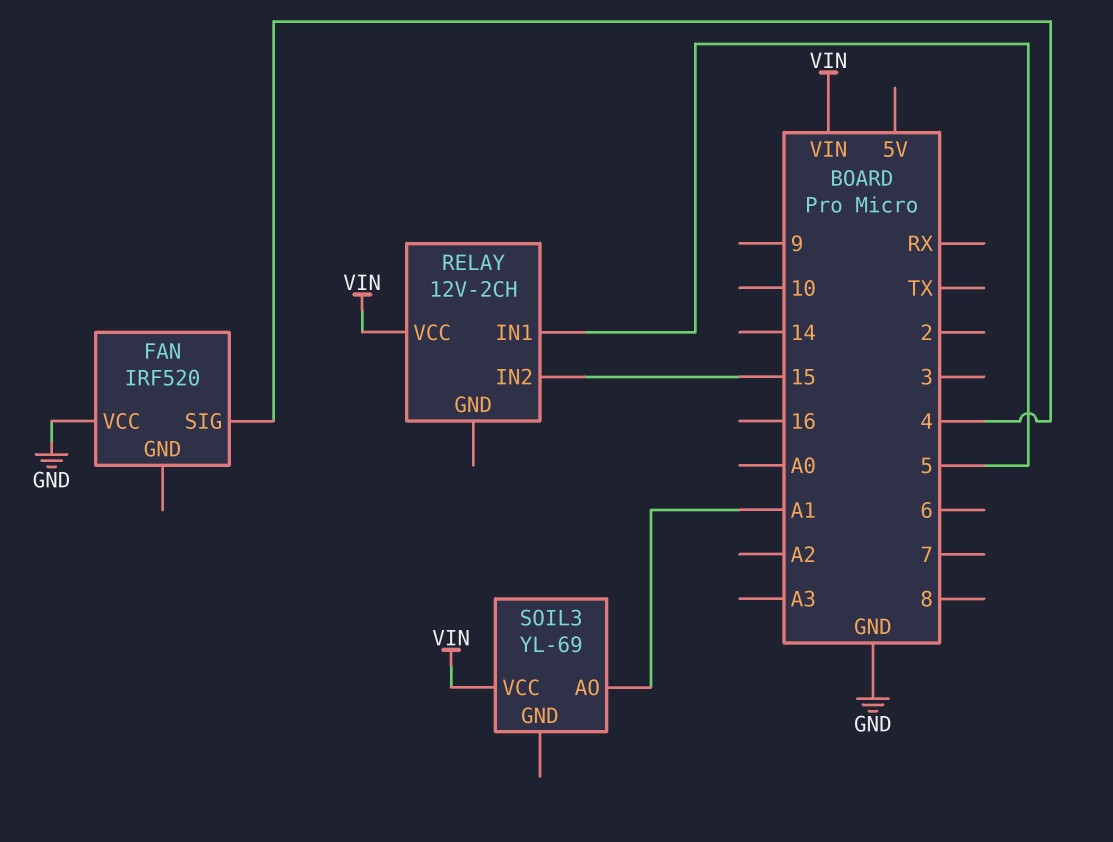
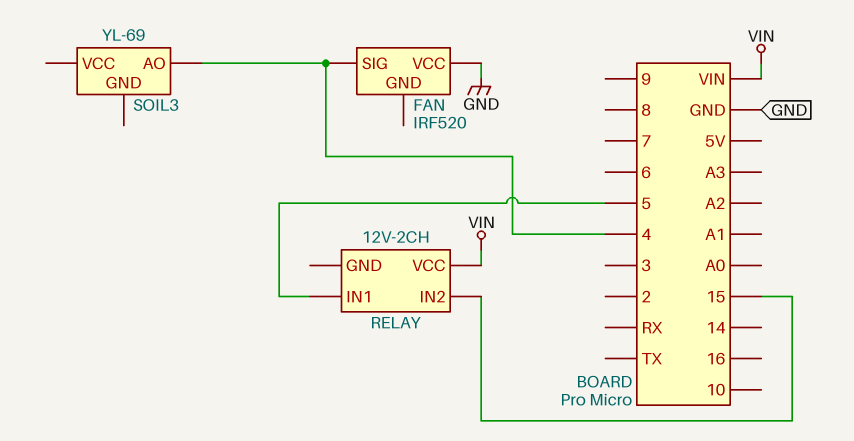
SOIL3 pin AO: A1 -> 4
SOIL3 pin VCC: VIN -> none

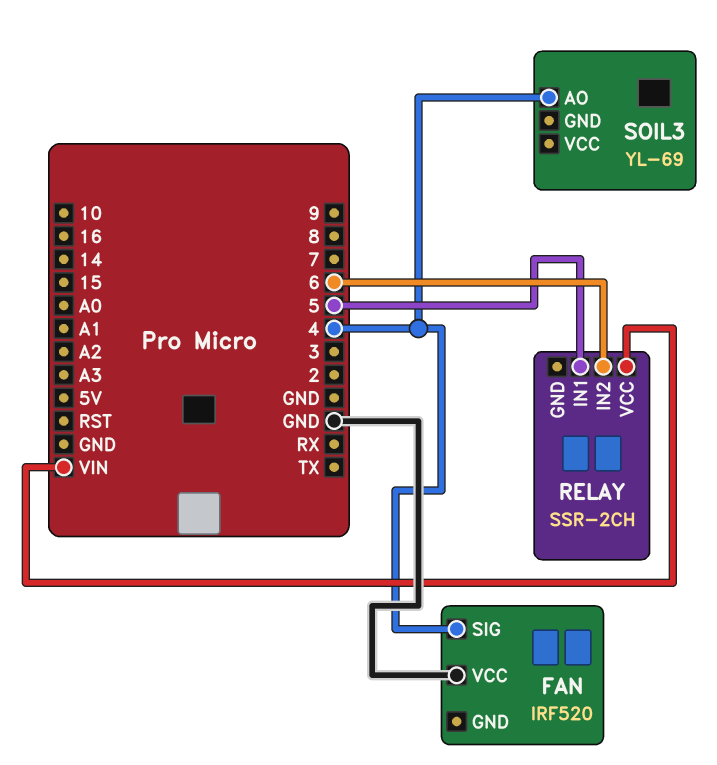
RELAY: 12V-2CH -> SSR-2CH
RELAY pin IN2: 15 -> 6

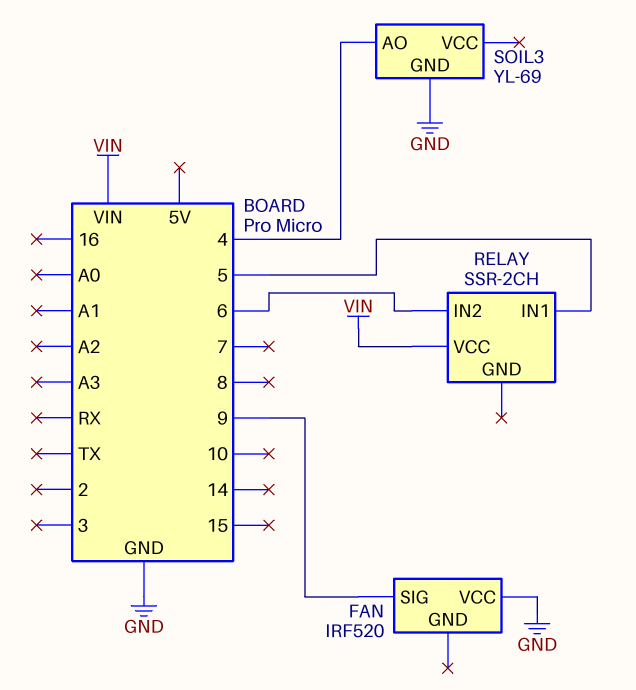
FAN pin SIG: 4 -> 9
SOIL3 pin GND: none -> GND

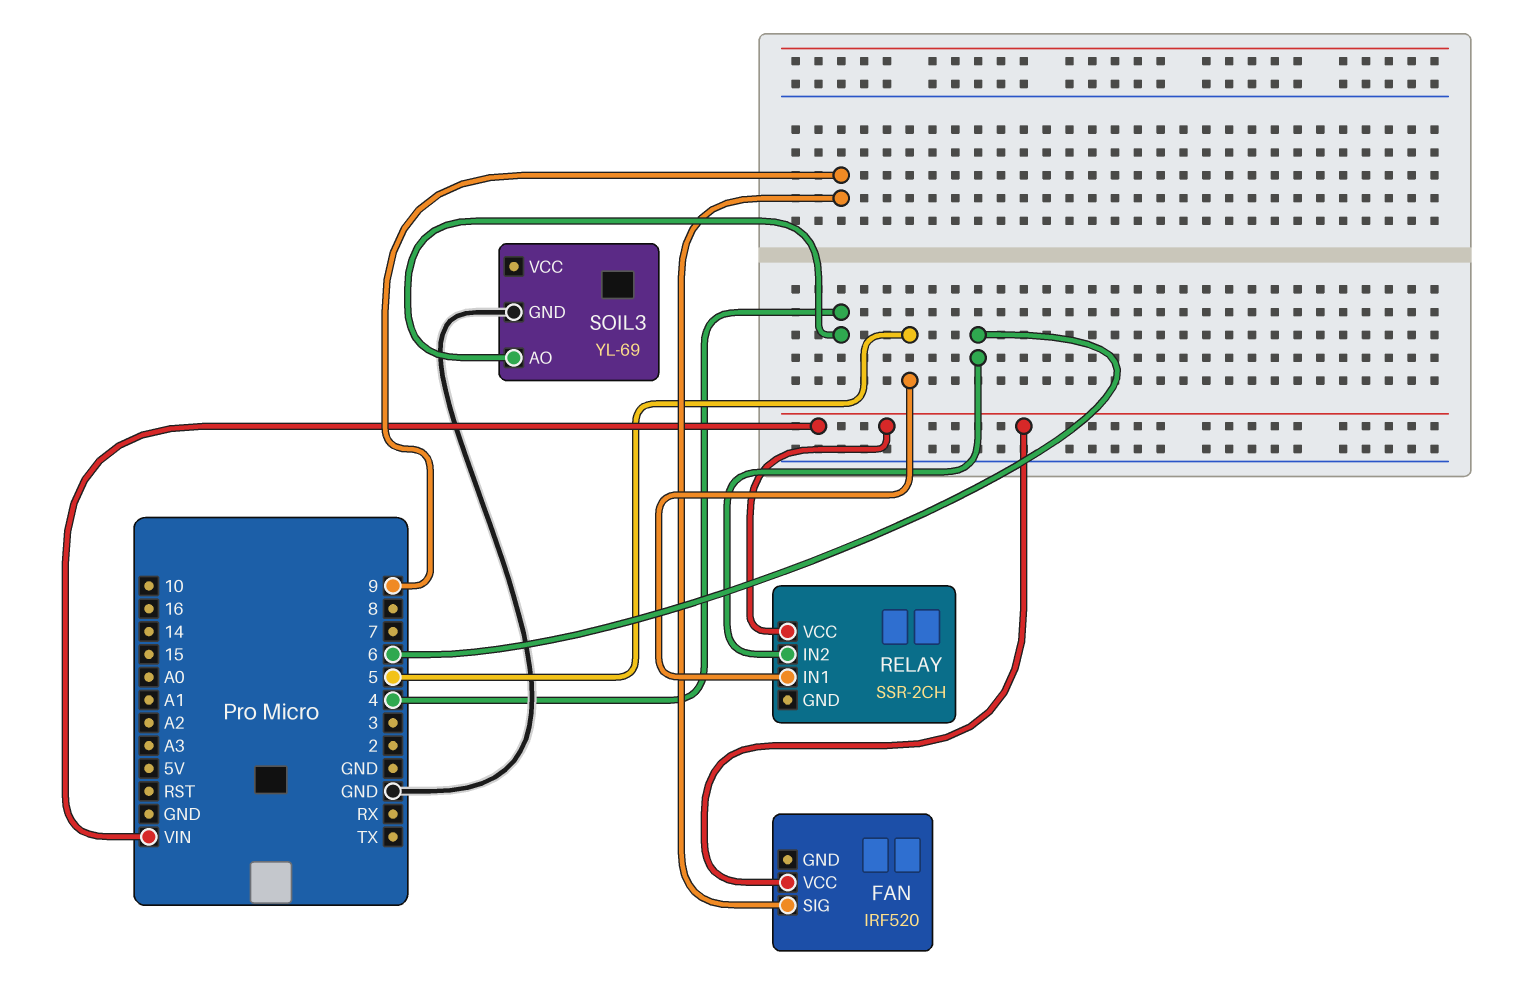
FAN pin VCC: GND -> VIN

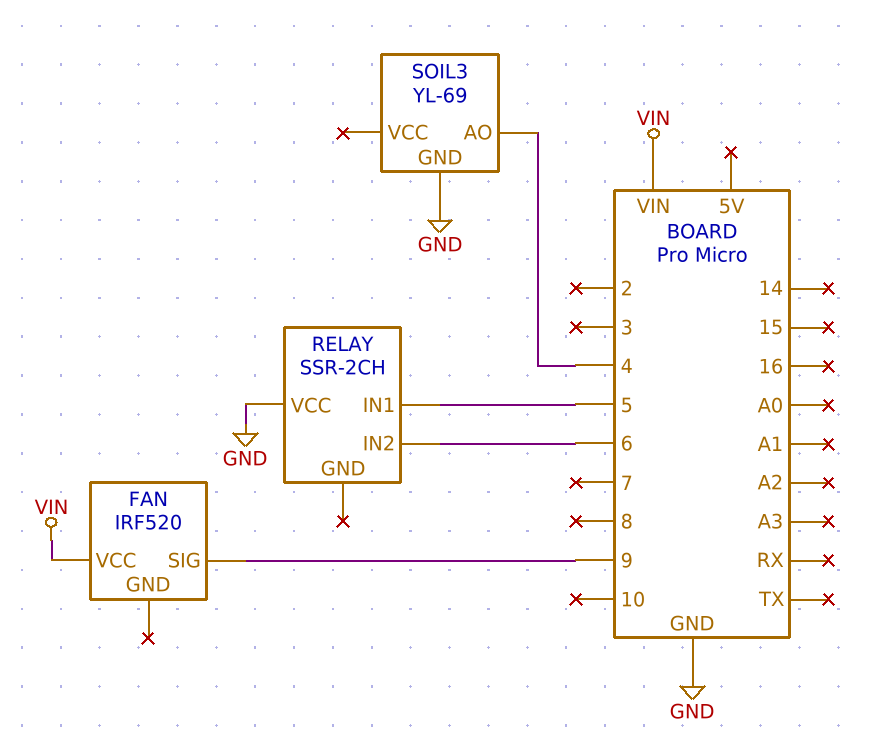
RELAY pin VCC: VIN -> GND

